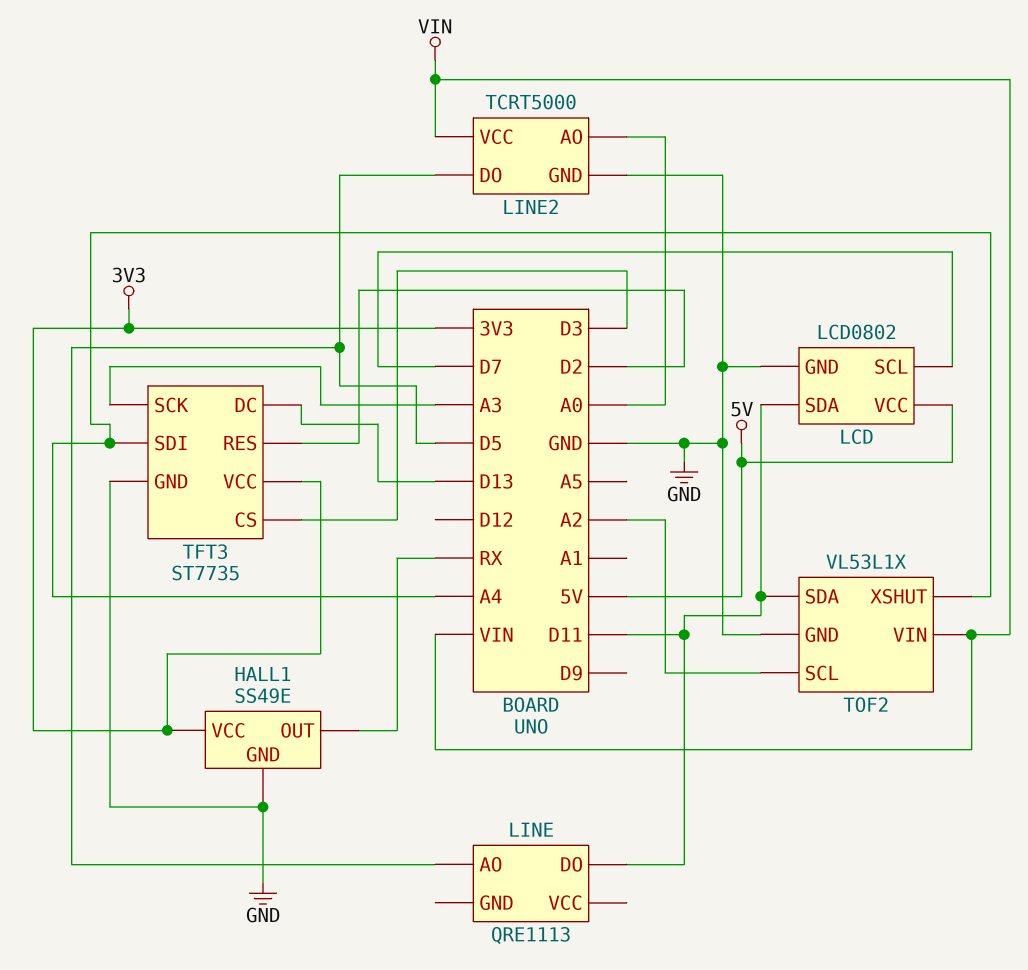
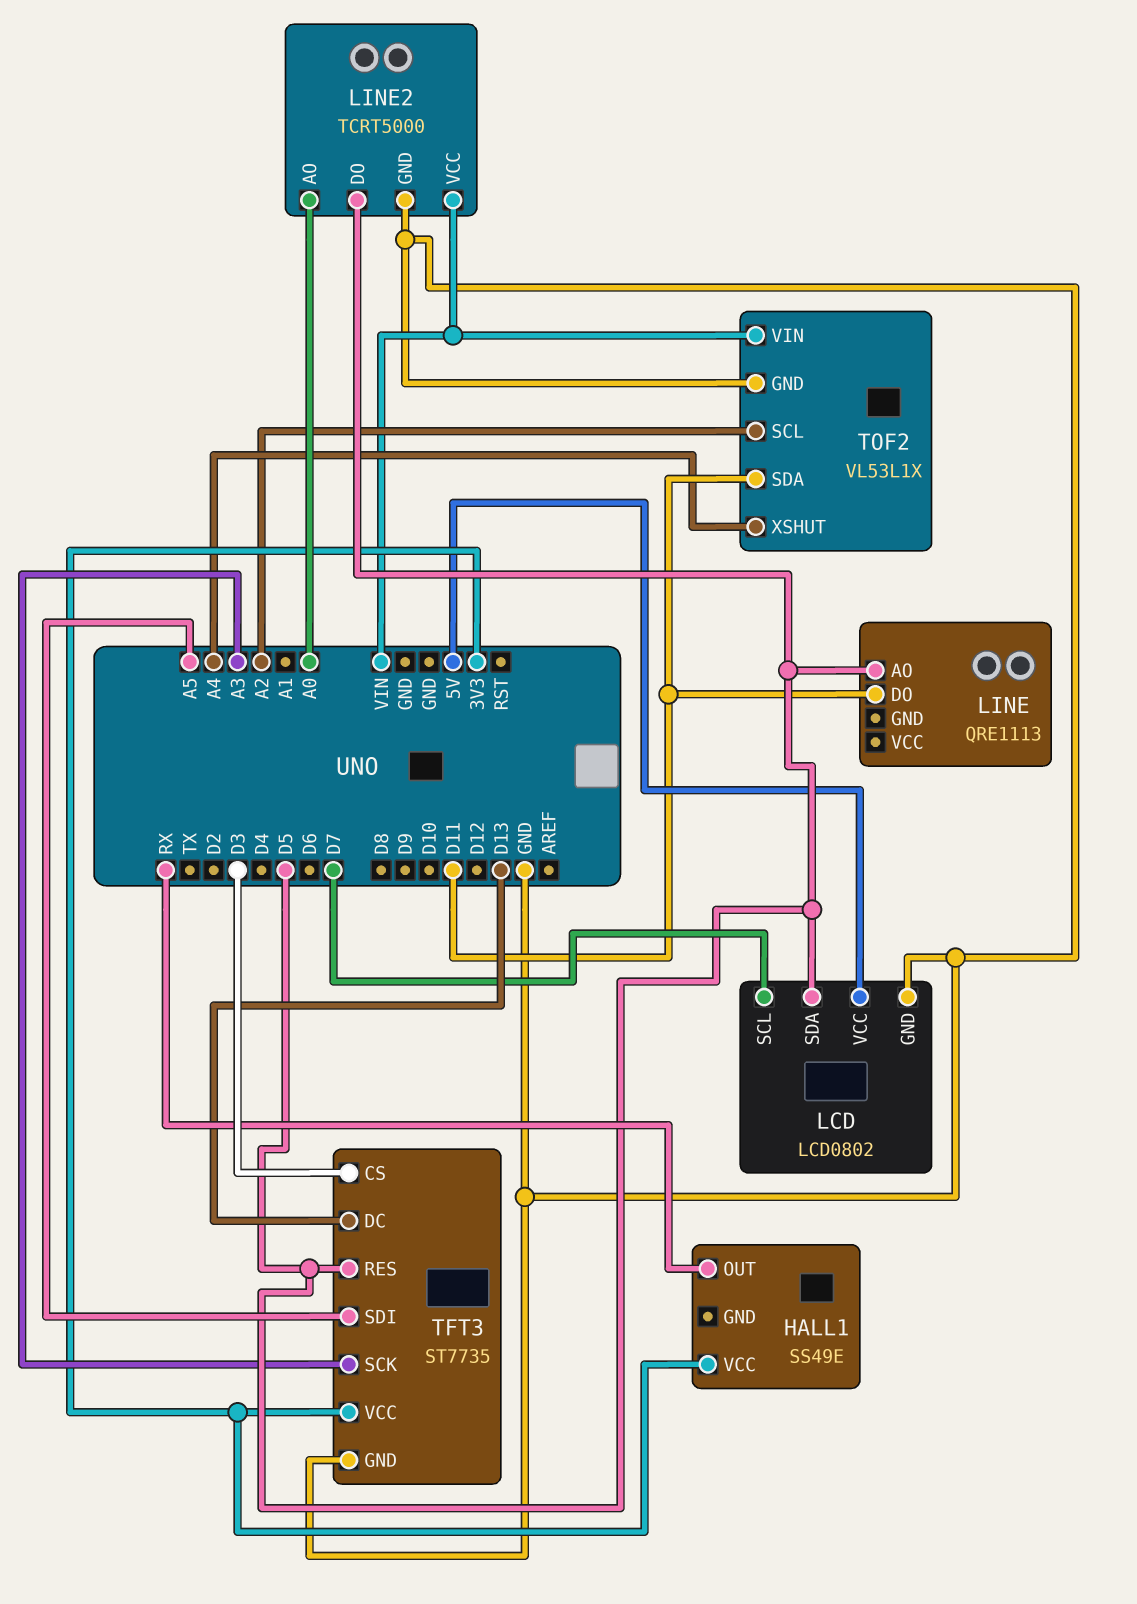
HALL1 pin GND: GND -> none
LCD pin SDA: D11 -> D5
TFT3 pin RES: D2 -> D5
TFT3 pin SDI: A4 -> A5

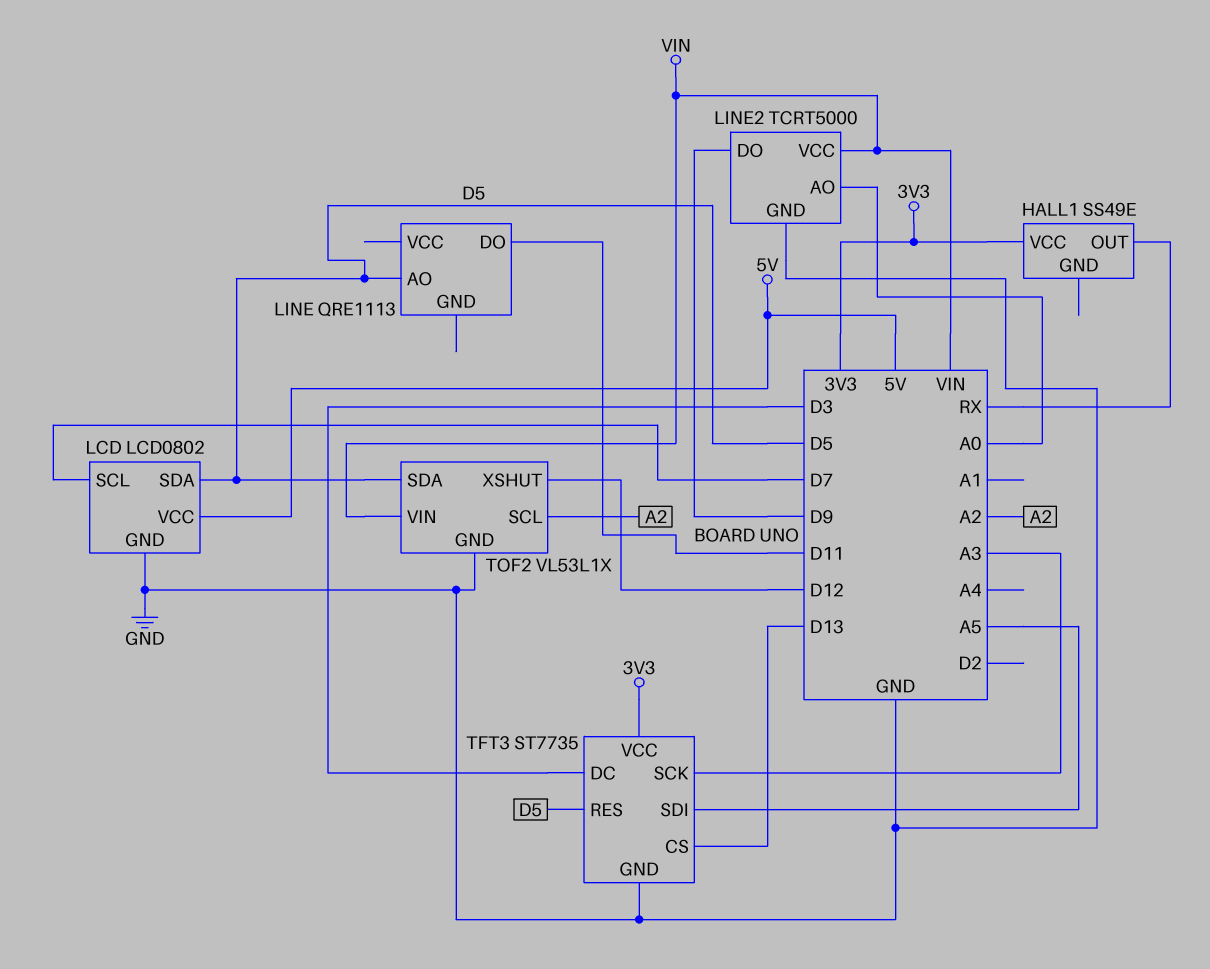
LINE2 pin DO: D5 -> D9
TFT3 pin CS: D3 -> D13
TFT3 pin DC: D13 -> D3
TOF2 pin SDA: D11 -> D5
TOF2 pin XSHUT: A4 -> D12

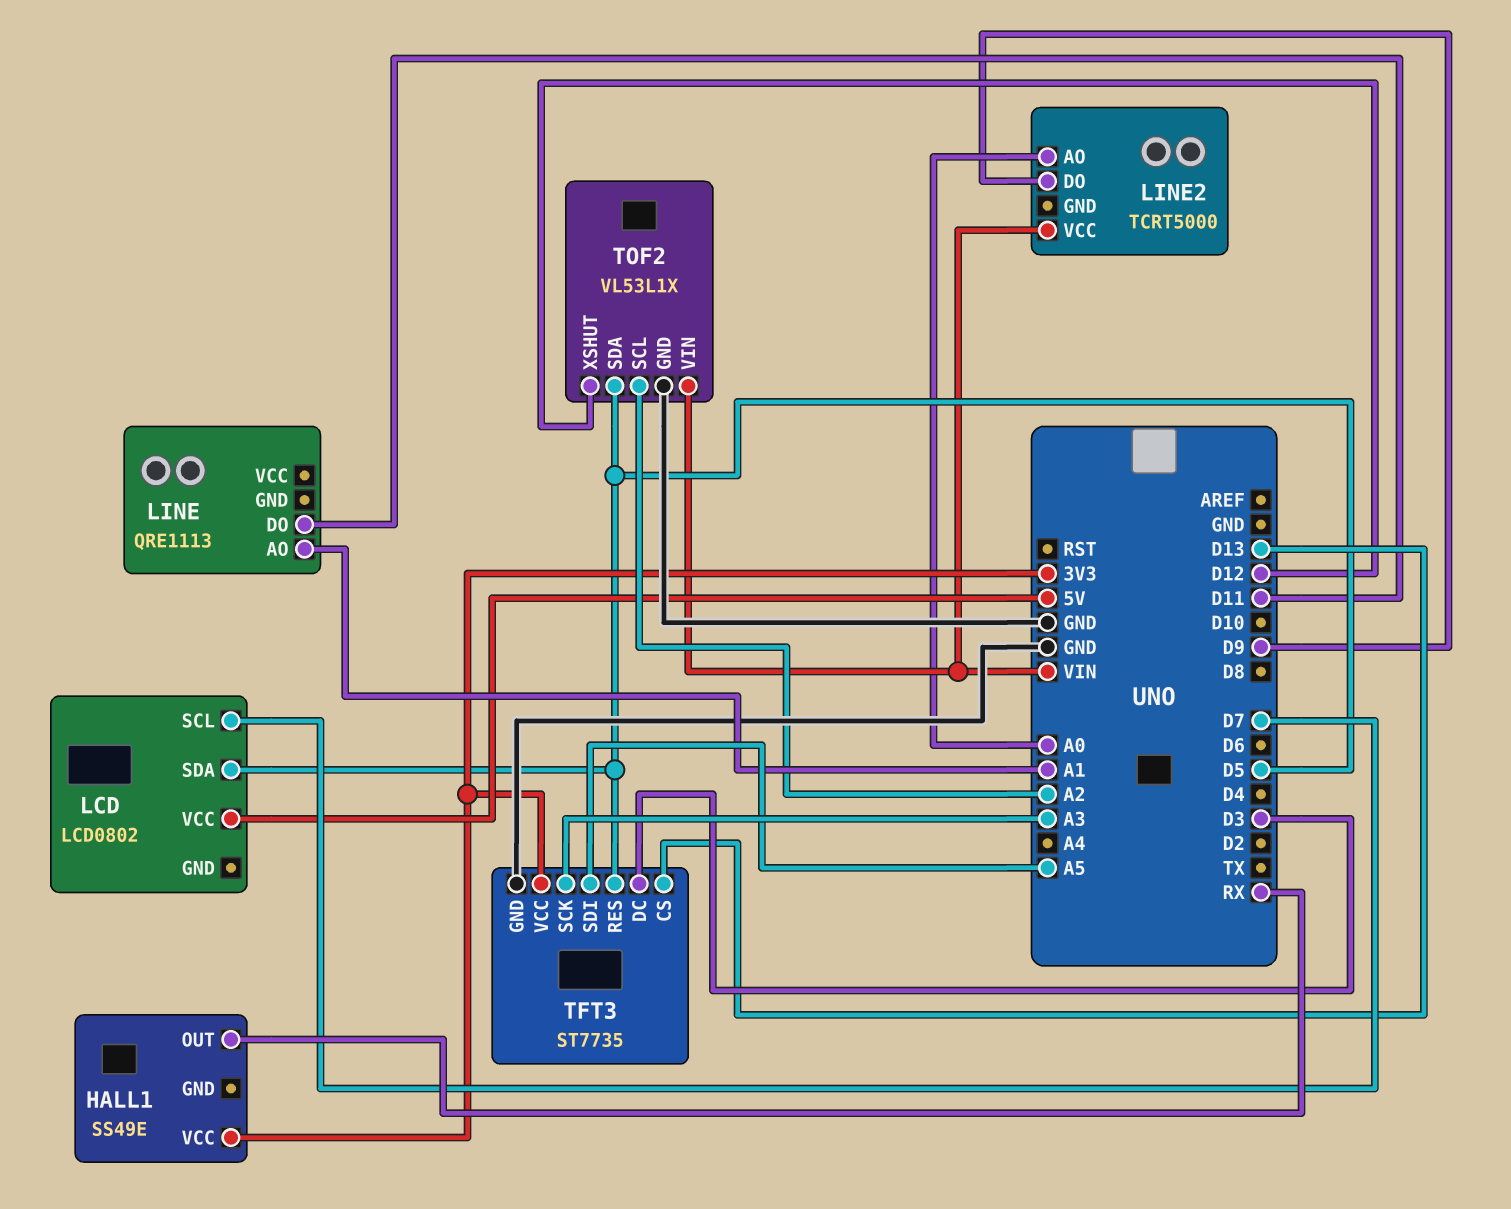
LCD pin GND: GND -> none
LINE pin AO: D5 -> A1
LINE2 pin GND: GND -> none

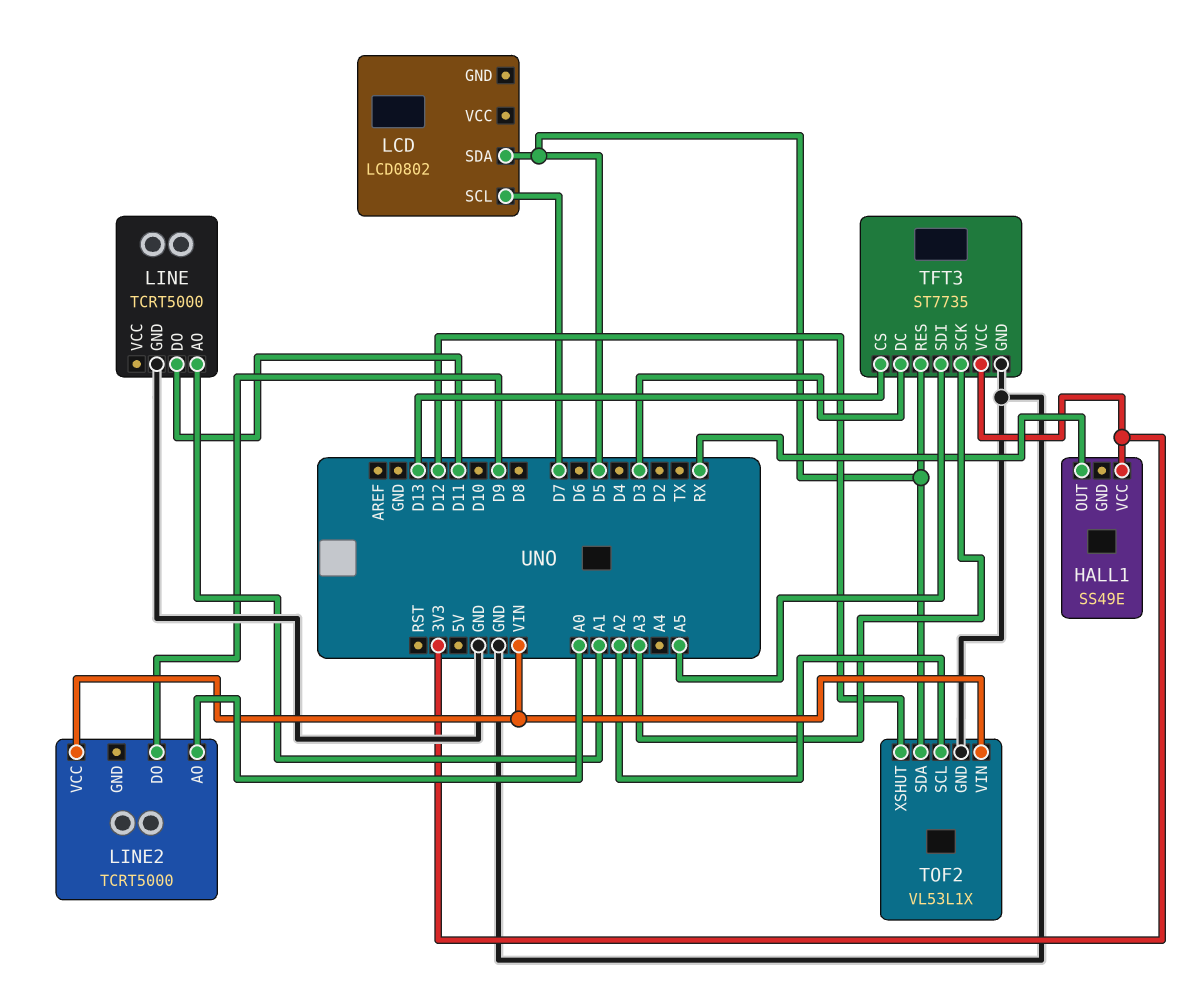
LCD pin VCC: 5V -> none
LINE: QRE1113 -> TCRT5000
LINE pin GND: none -> GND

